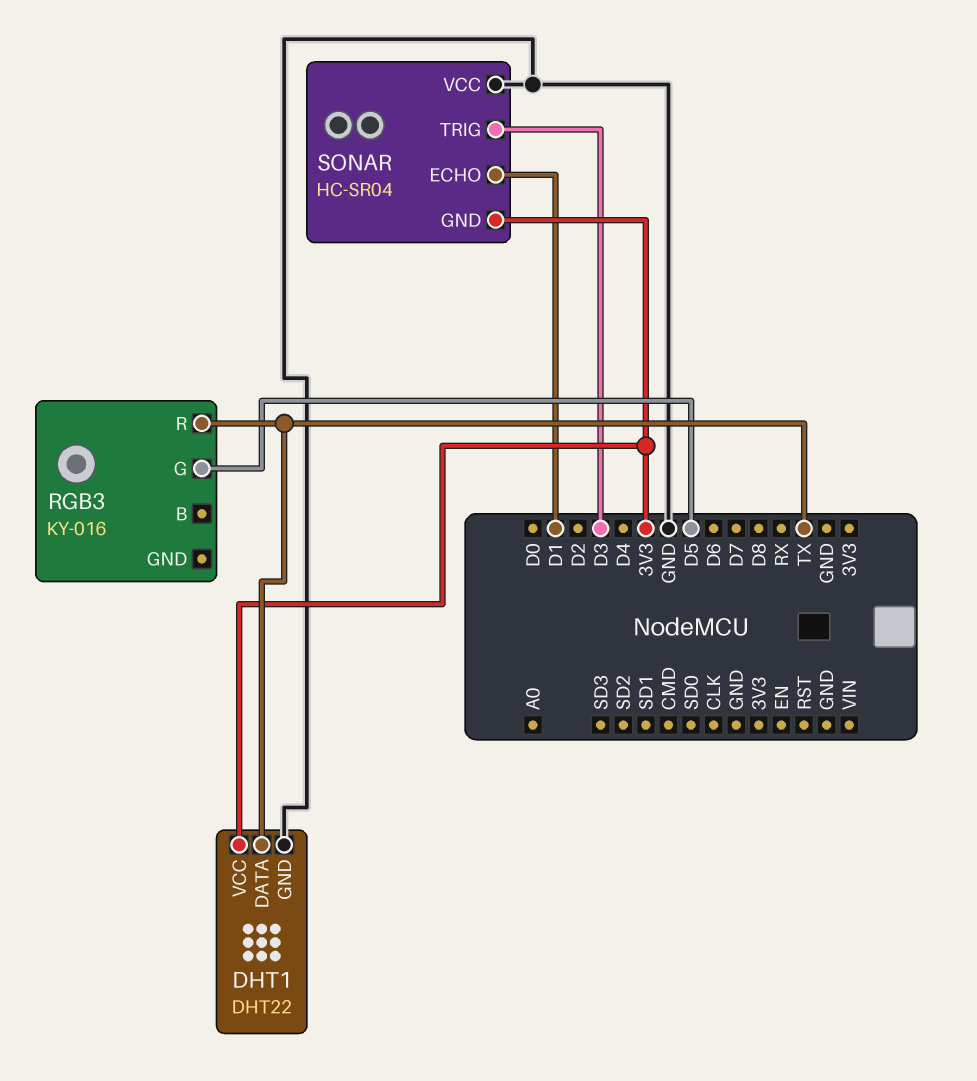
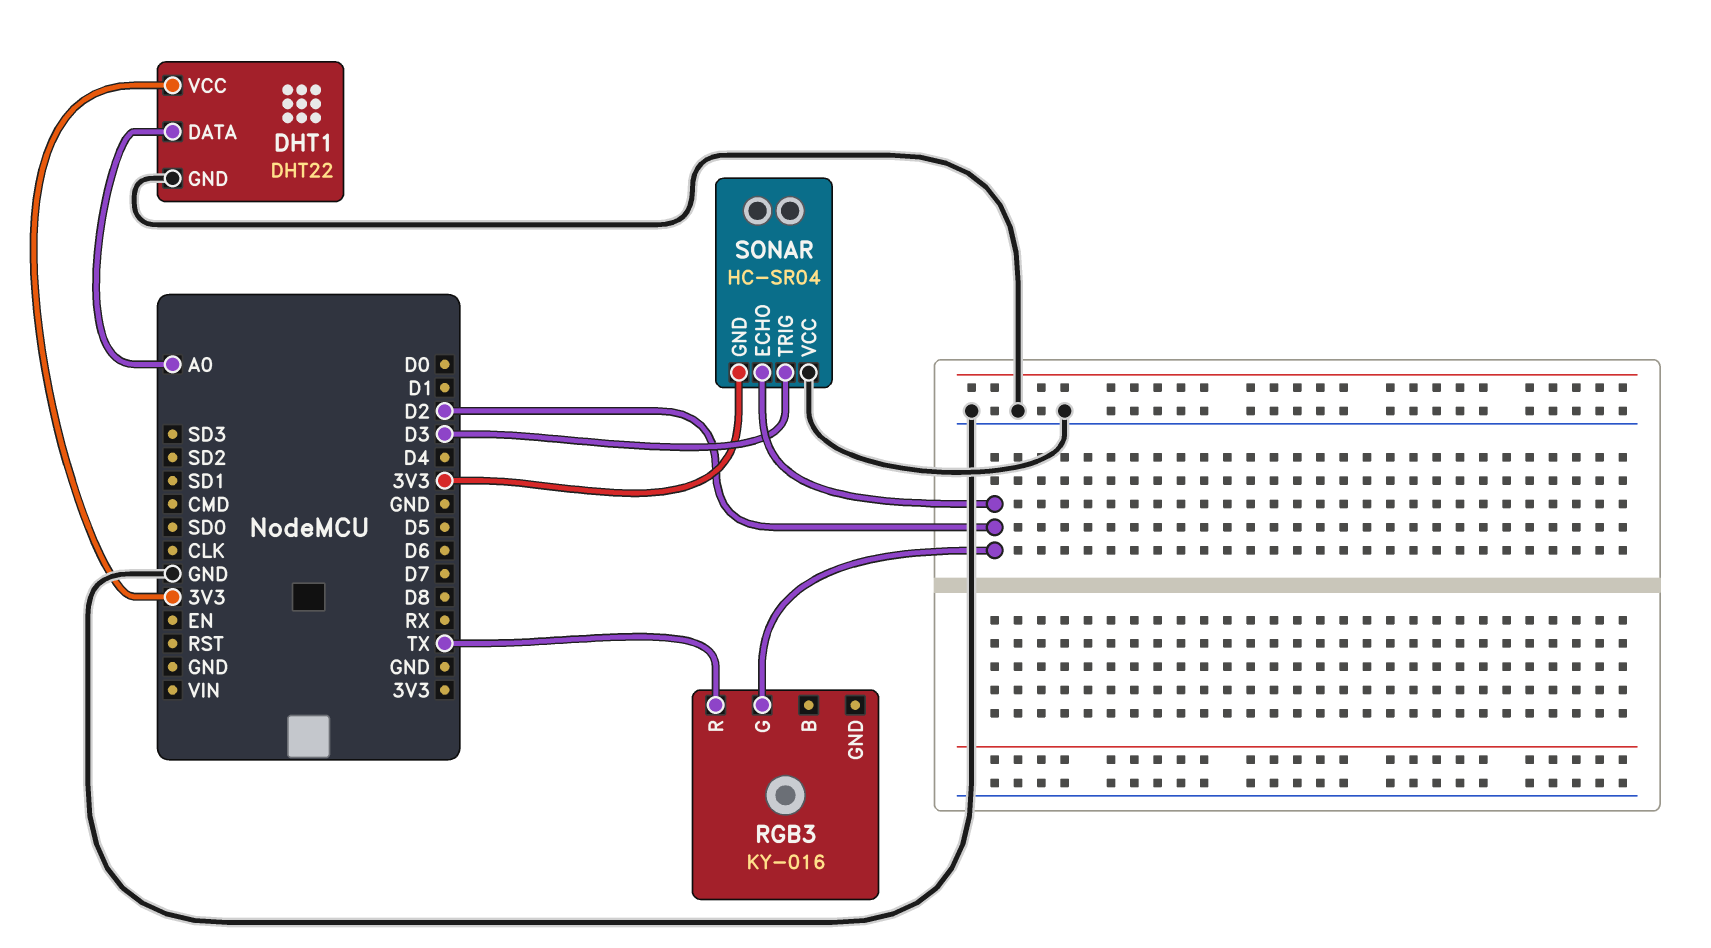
DHT1 pin DATA: TX -> A0
RGB3 pin G: D5 -> D2
SONAR pin ECHO: D1 -> D2

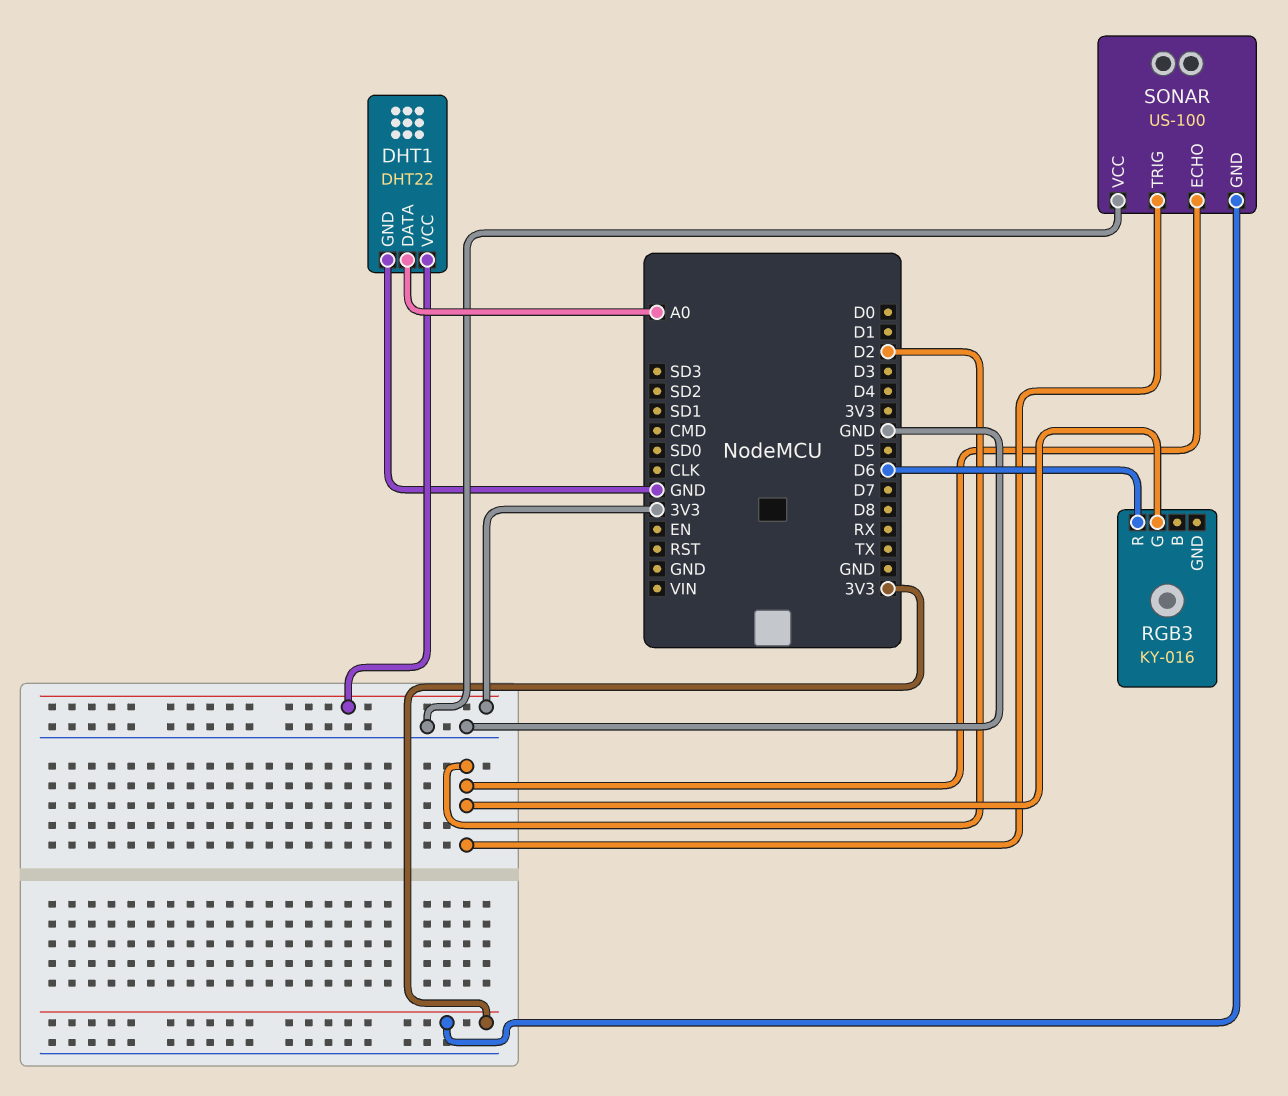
RGB3 pin R: TX -> D6
SONAR: HC-SR04 -> US-100
SONAR pin TRIG: D3 -> D2

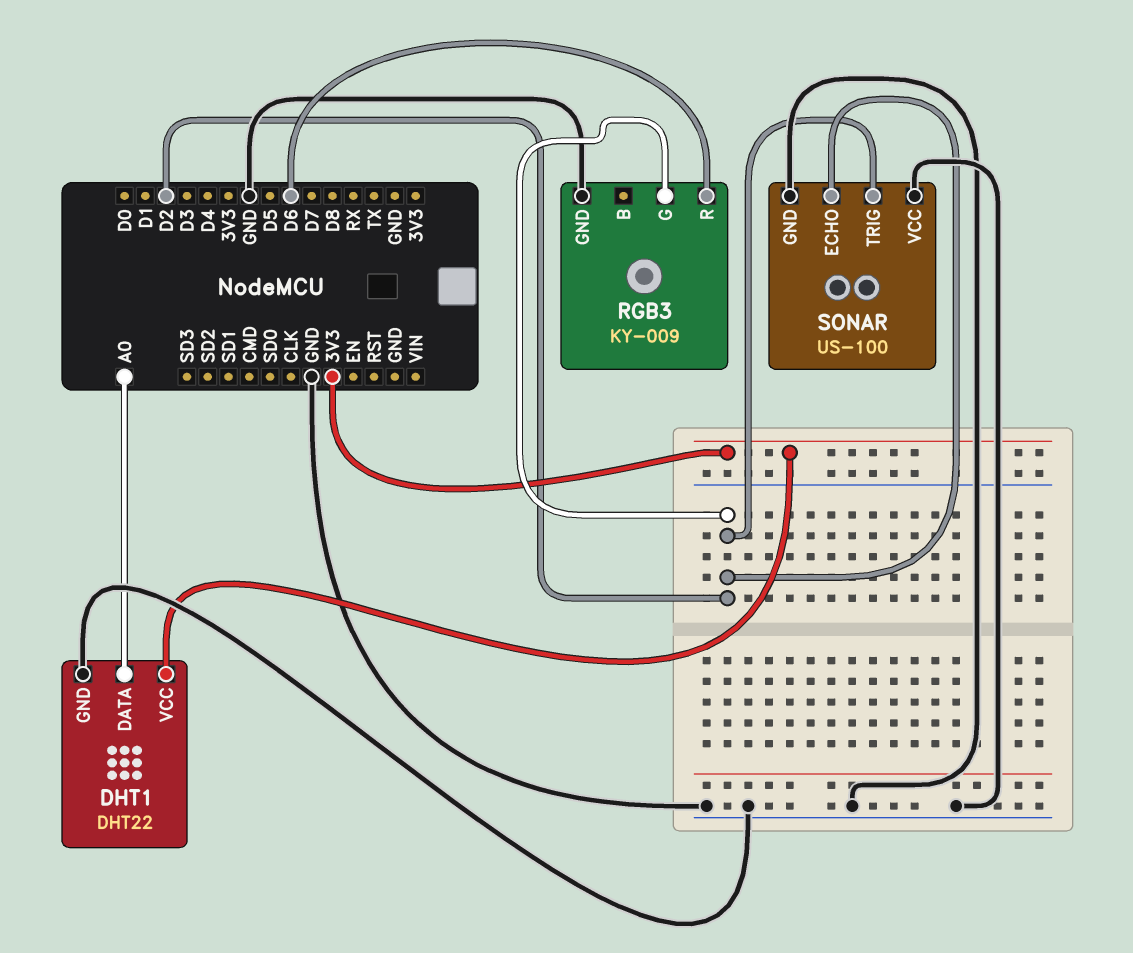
RGB3: KY-016 -> KY-009
RGB3 pin GND: none -> GND
SONAR pin GND: 3V3 -> GND

